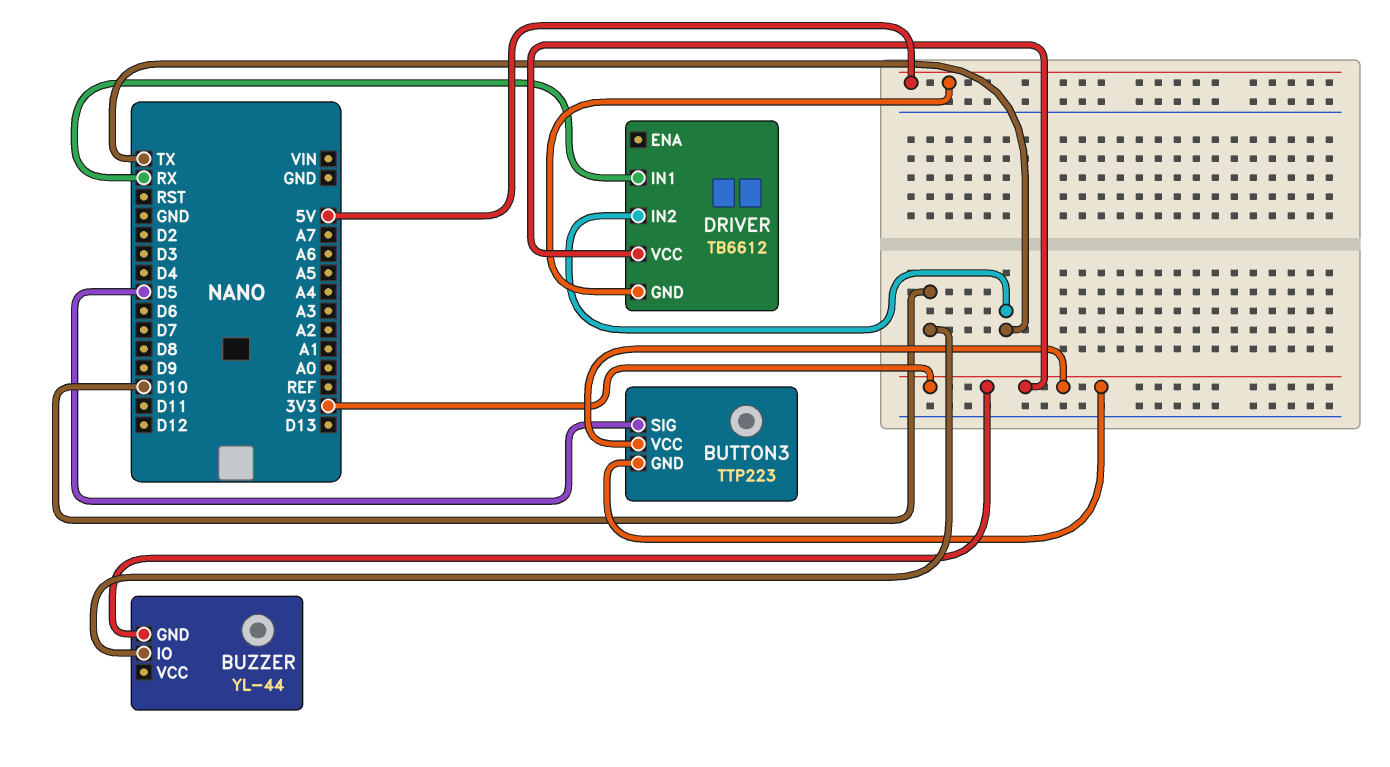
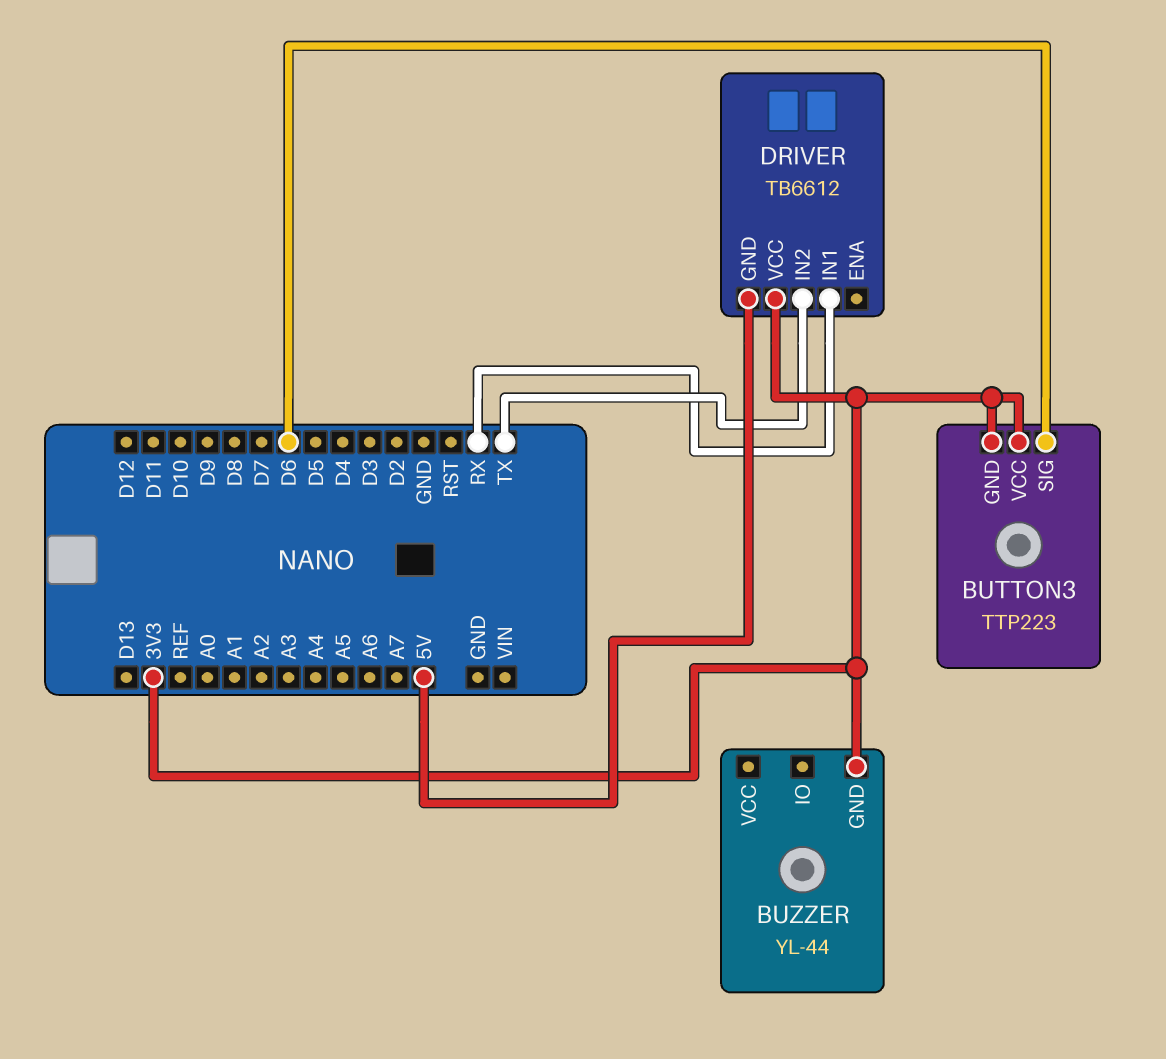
BUTTON3 pin SIG: D5 -> D6
BUZZER pin IO: D10 -> none

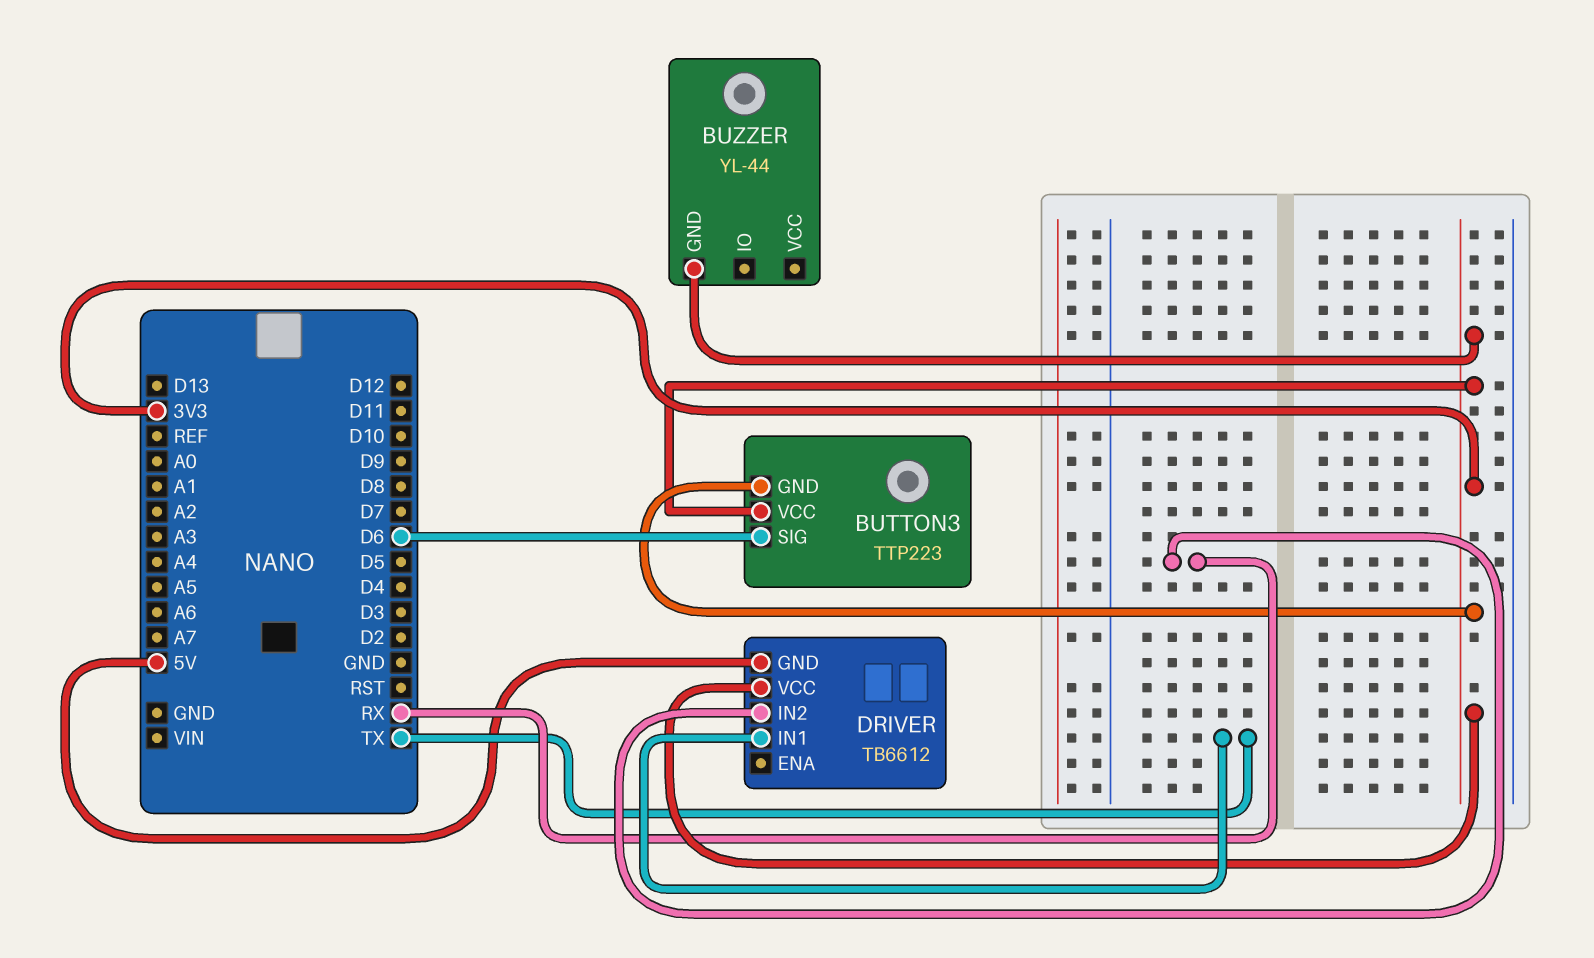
DRIVER pin IN1: RX -> TX
DRIVER pin IN2: TX -> RX

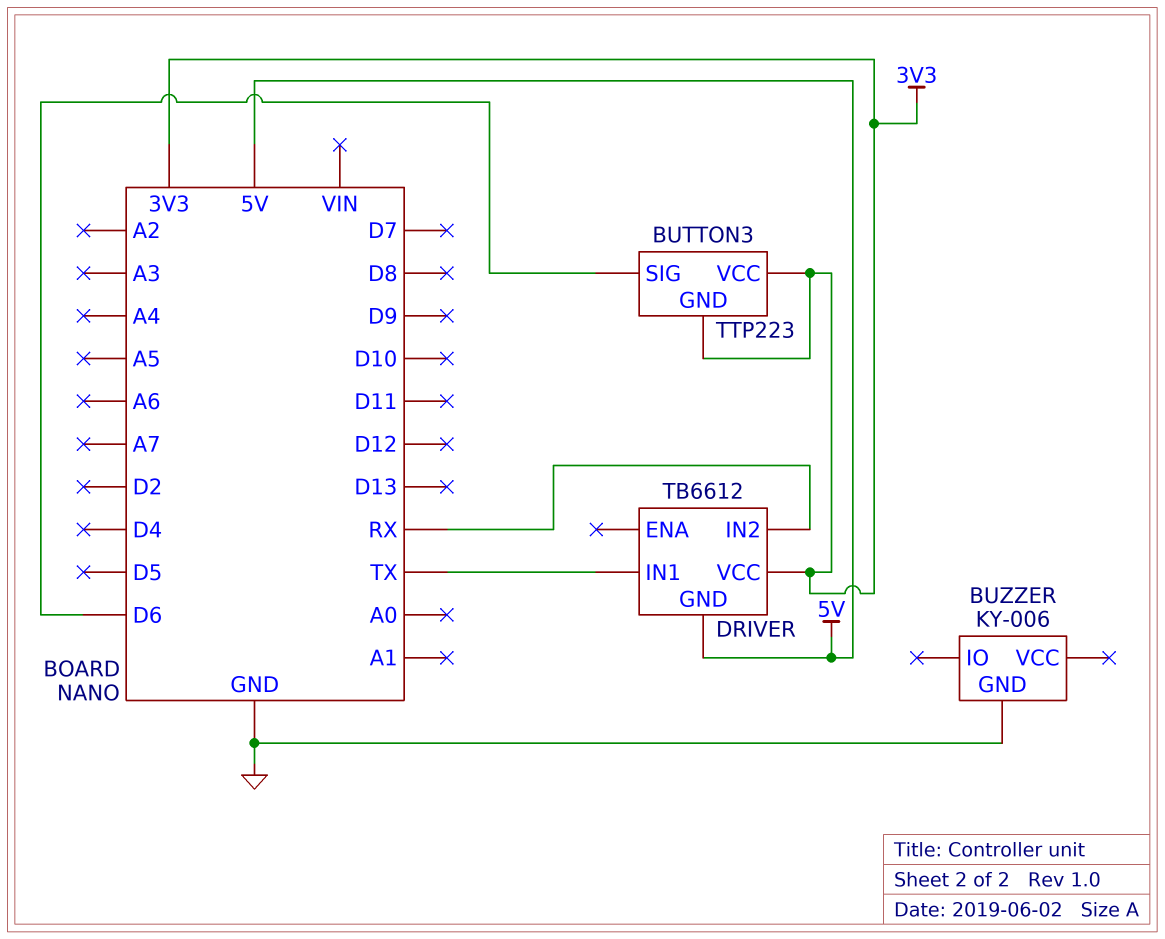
BUZZER: YL-44 -> KY-006
BUZZER pin GND: 3V3 -> GND

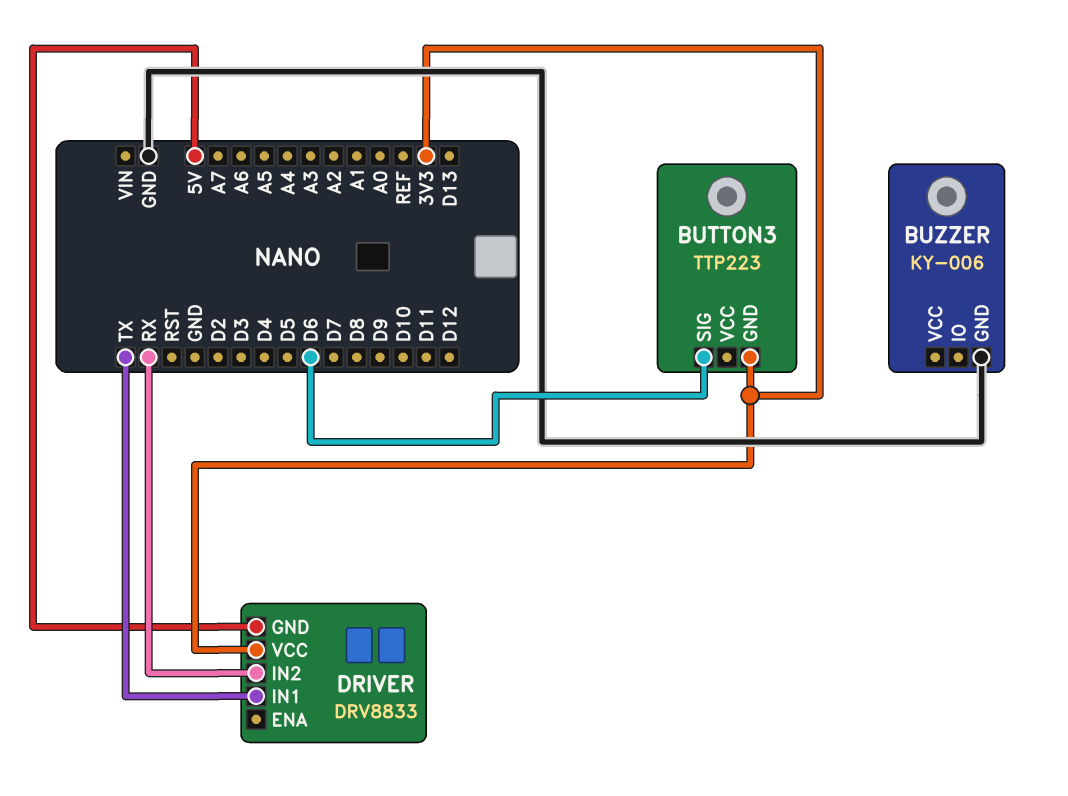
BUTTON3 pin VCC: 3V3 -> none
DRIVER: TB6612 -> DRV8833

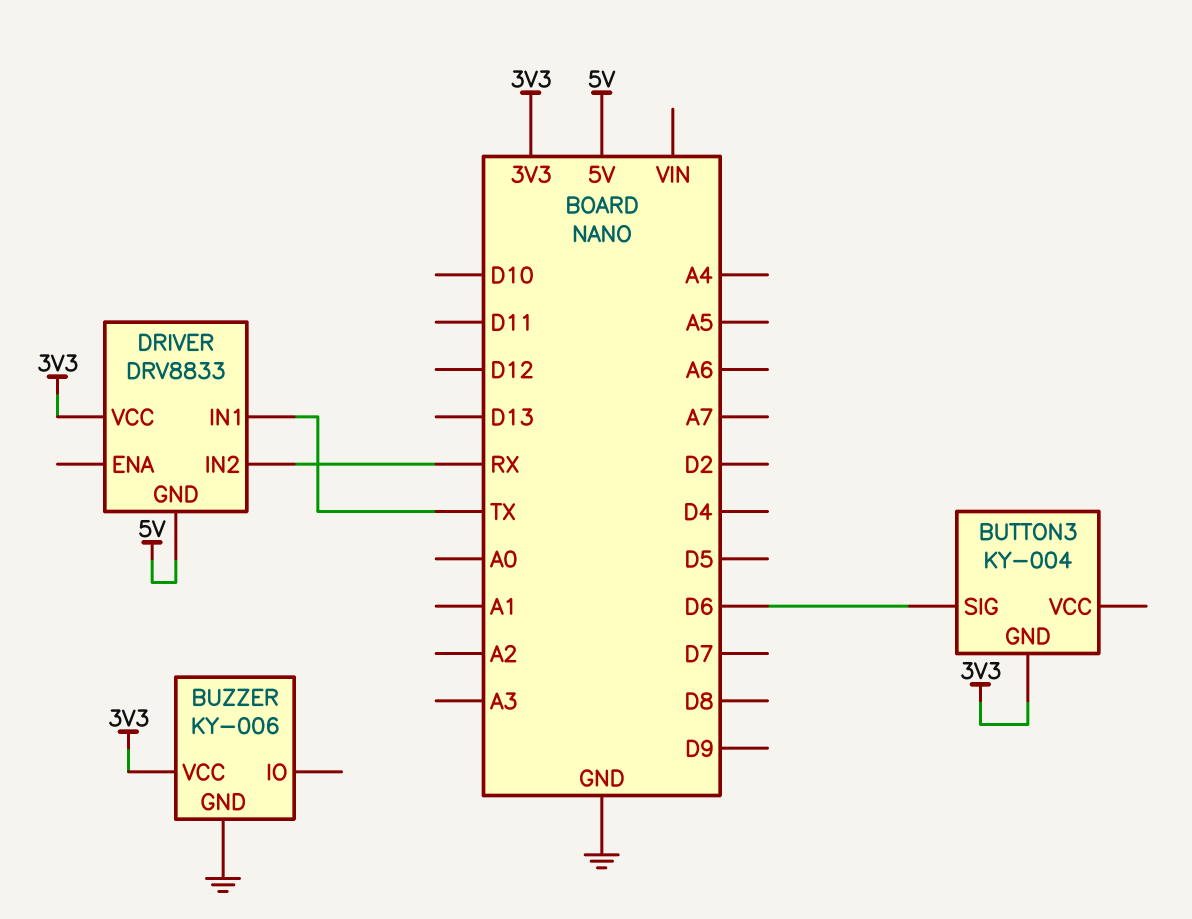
BUTTON3: TTP223 -> KY-004
BUZZER pin VCC: none -> 3V3

